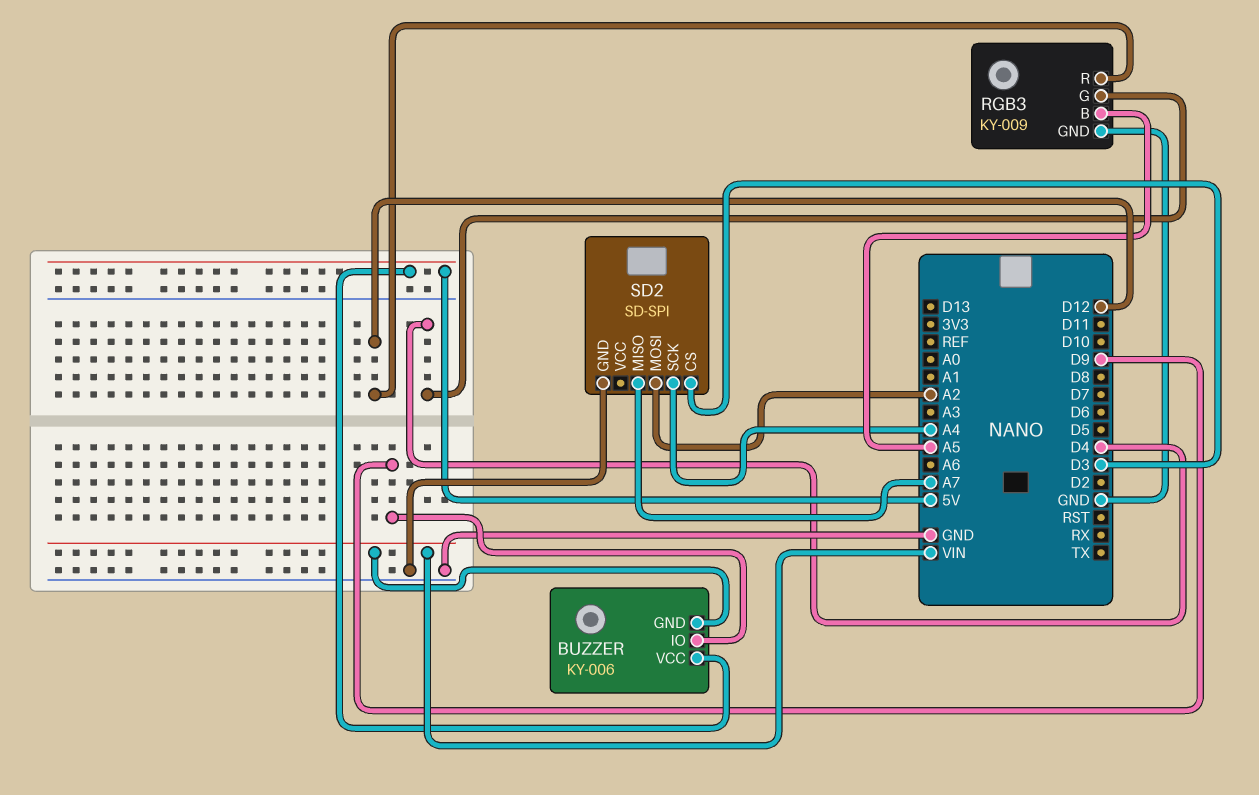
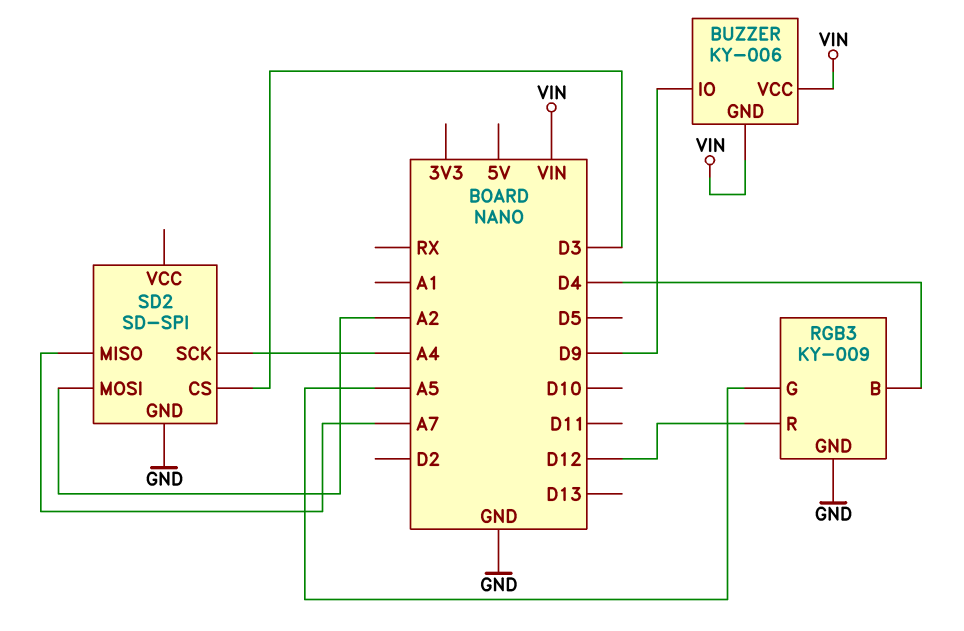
BUZZER pin VCC: 5V -> VIN
RGB3 pin B: A5 -> D4
RGB3 pin G: D4 -> A5

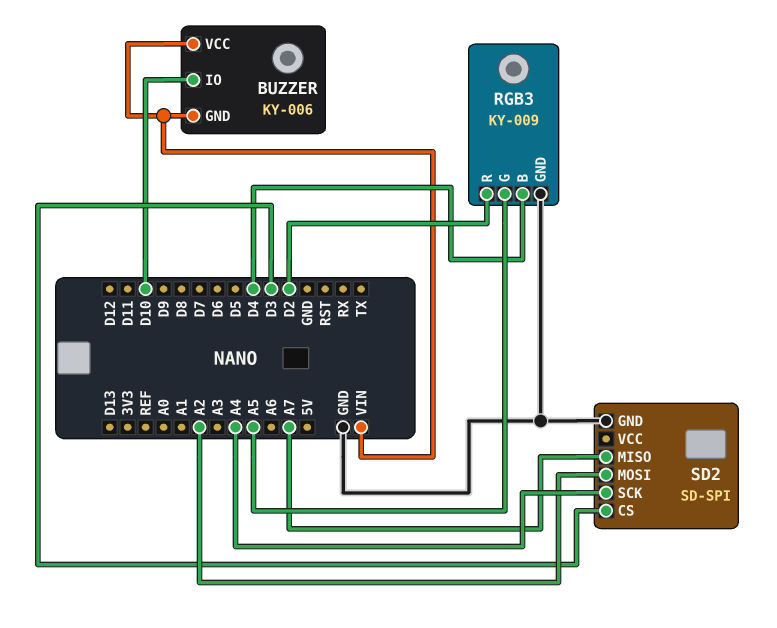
BUZZER pin IO: D9 -> D10
RGB3 pin R: D12 -> D2

